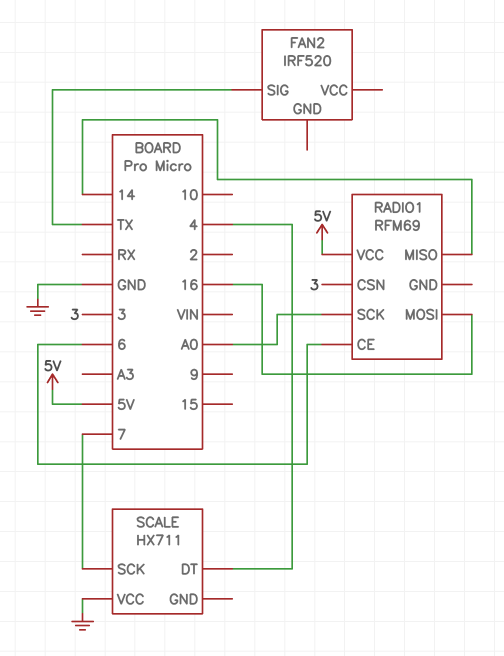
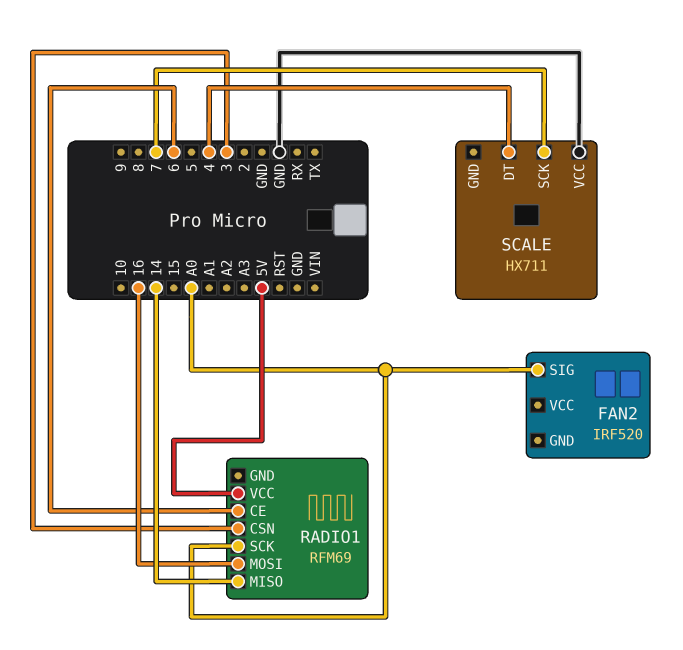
FAN2 pin SIG: TX -> A0

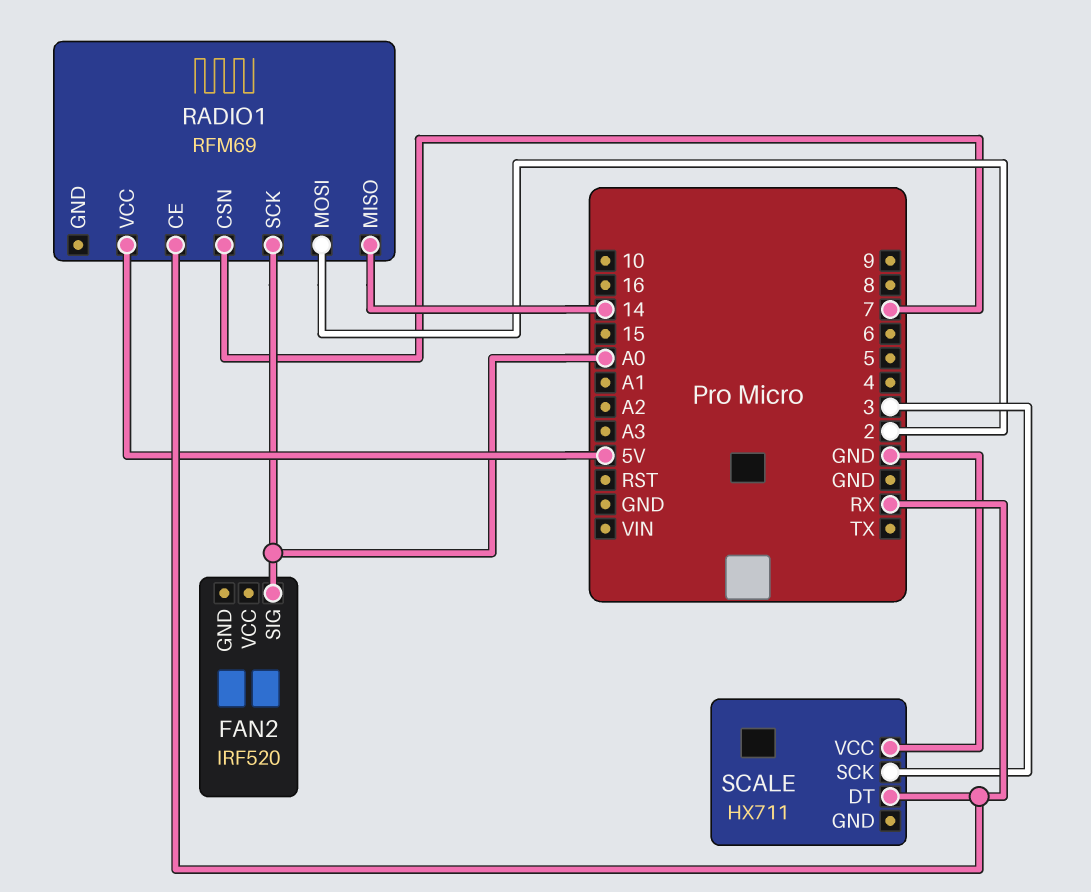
RADIO1 pin CE: 6 -> RX
RADIO1 pin CSN: 3 -> 7
RADIO1 pin MOSI: 16 -> 2
SCALE pin DT: 4 -> RX
SCALE pin SCK: 7 -> 3

